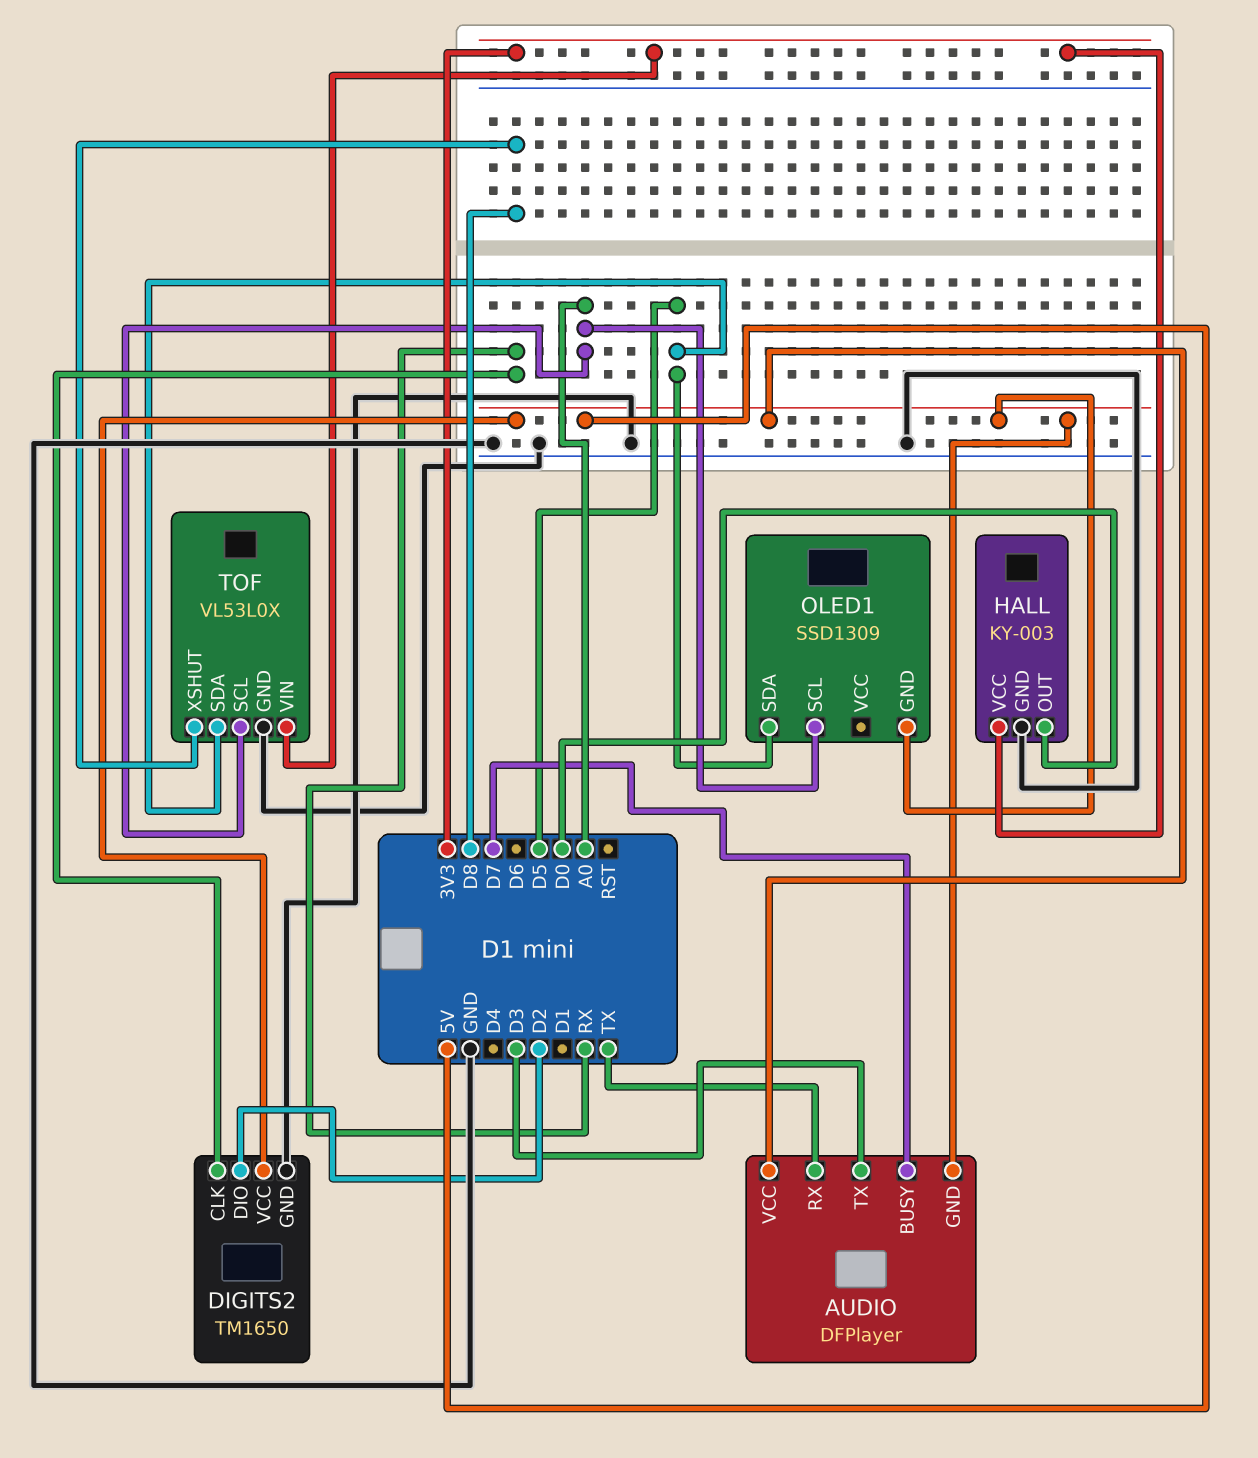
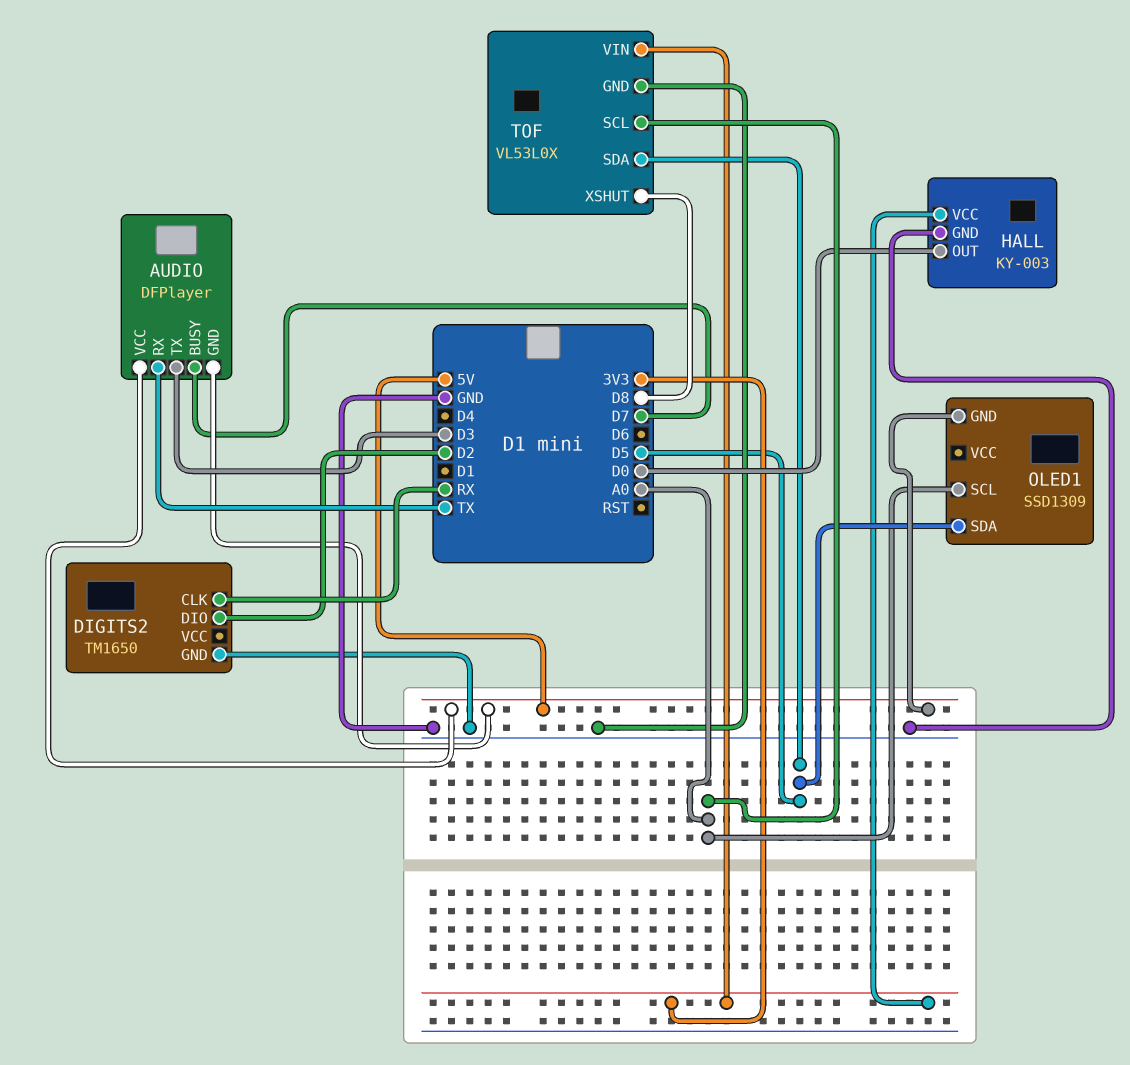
DIGITS2 pin VCC: 5V -> none

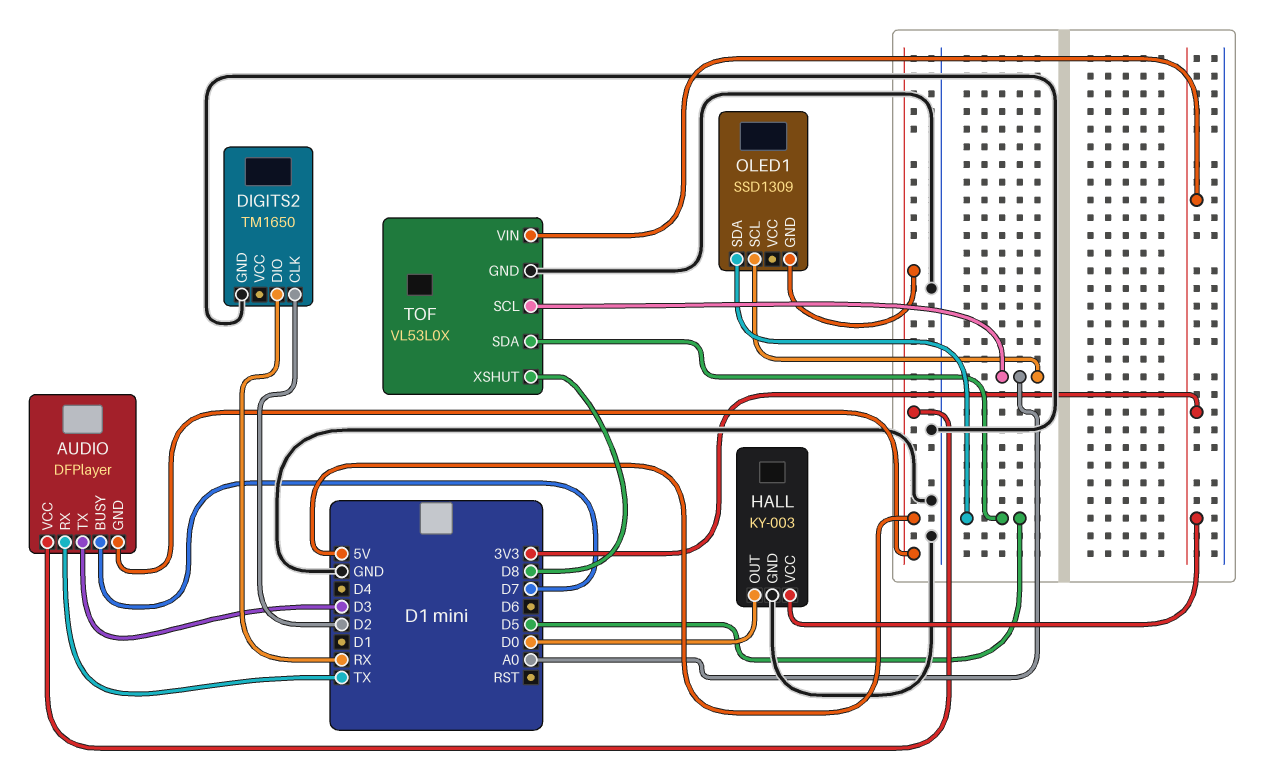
DIGITS2 pin CLK: RX -> D2
DIGITS2 pin DIO: D2 -> RX

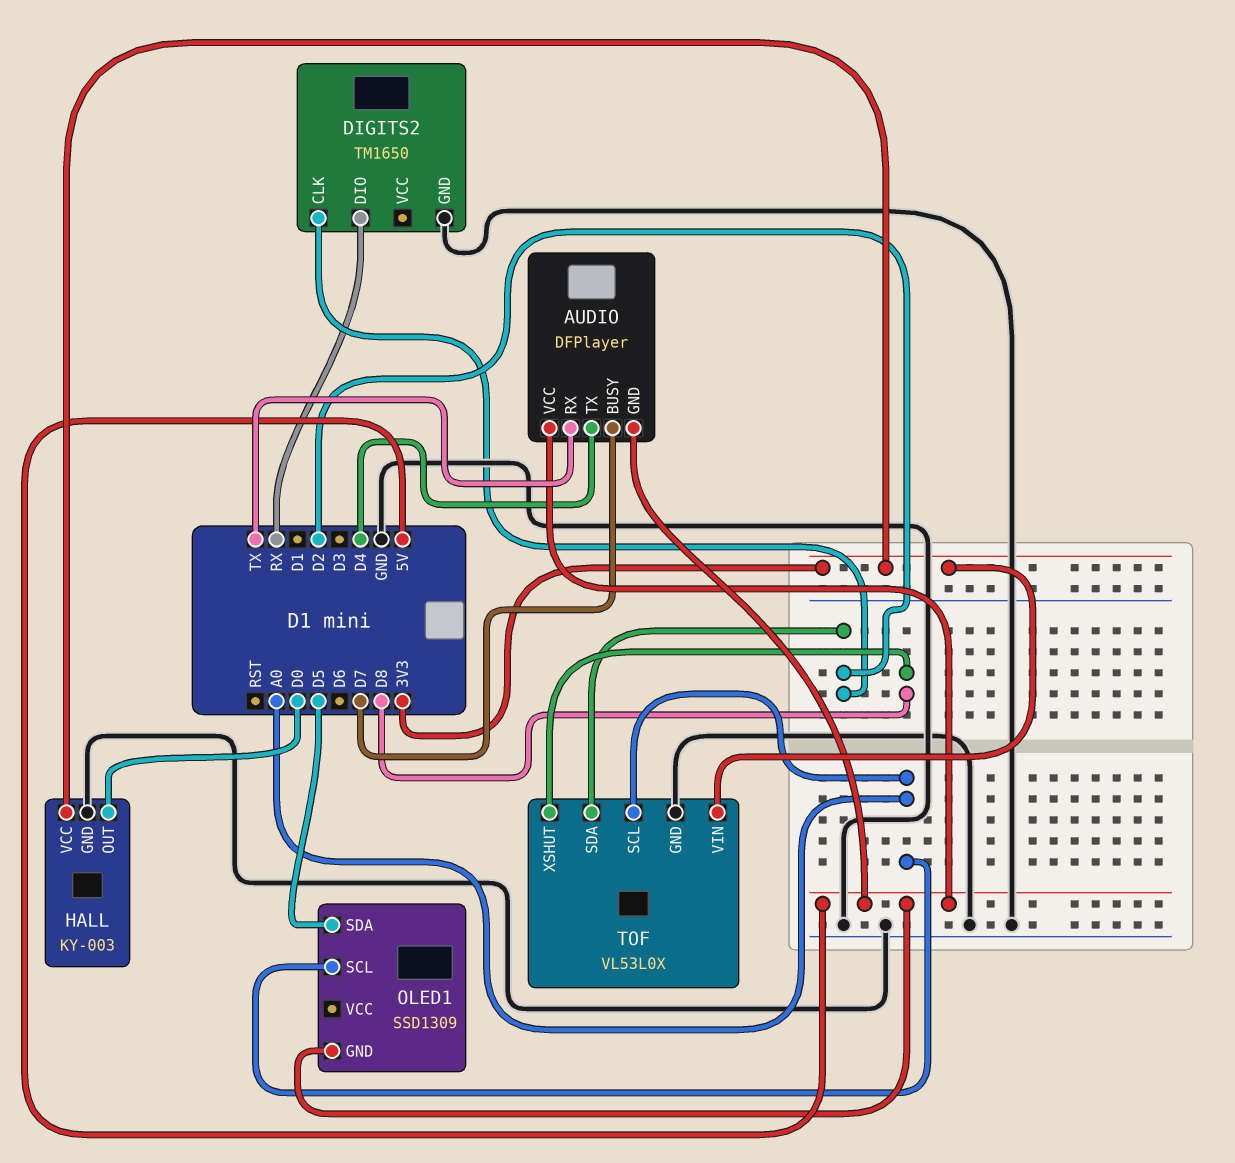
AUDIO pin TX: D3 -> D4
TOF pin SDA: D5 -> D2

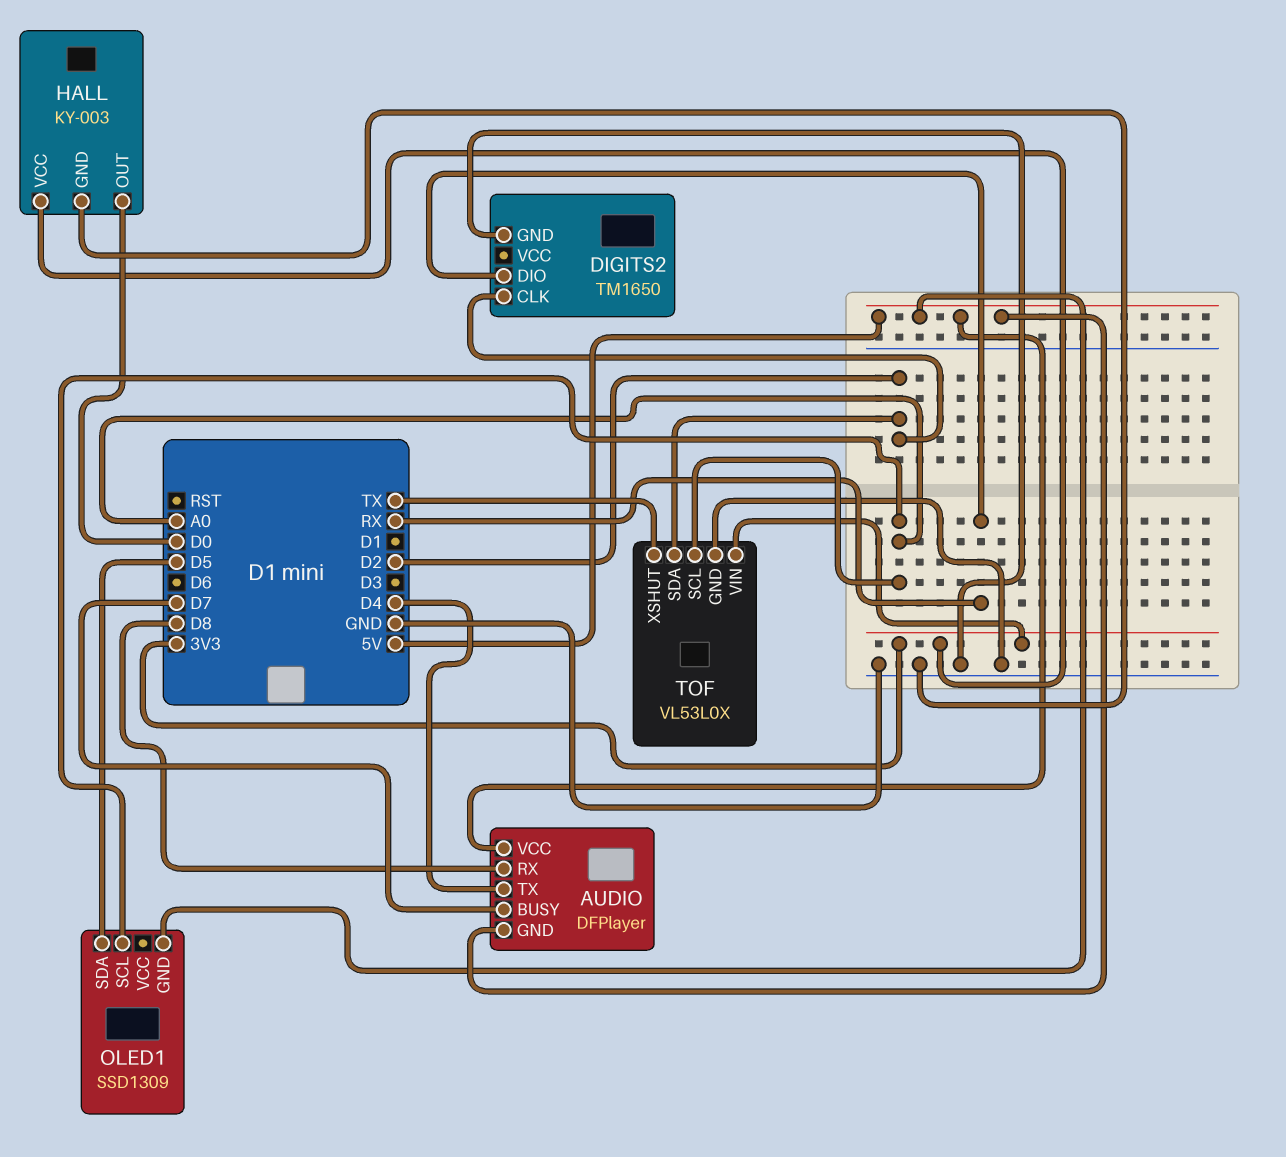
AUDIO pin RX: TX -> D8
TOF pin XSHUT: D8 -> TX

